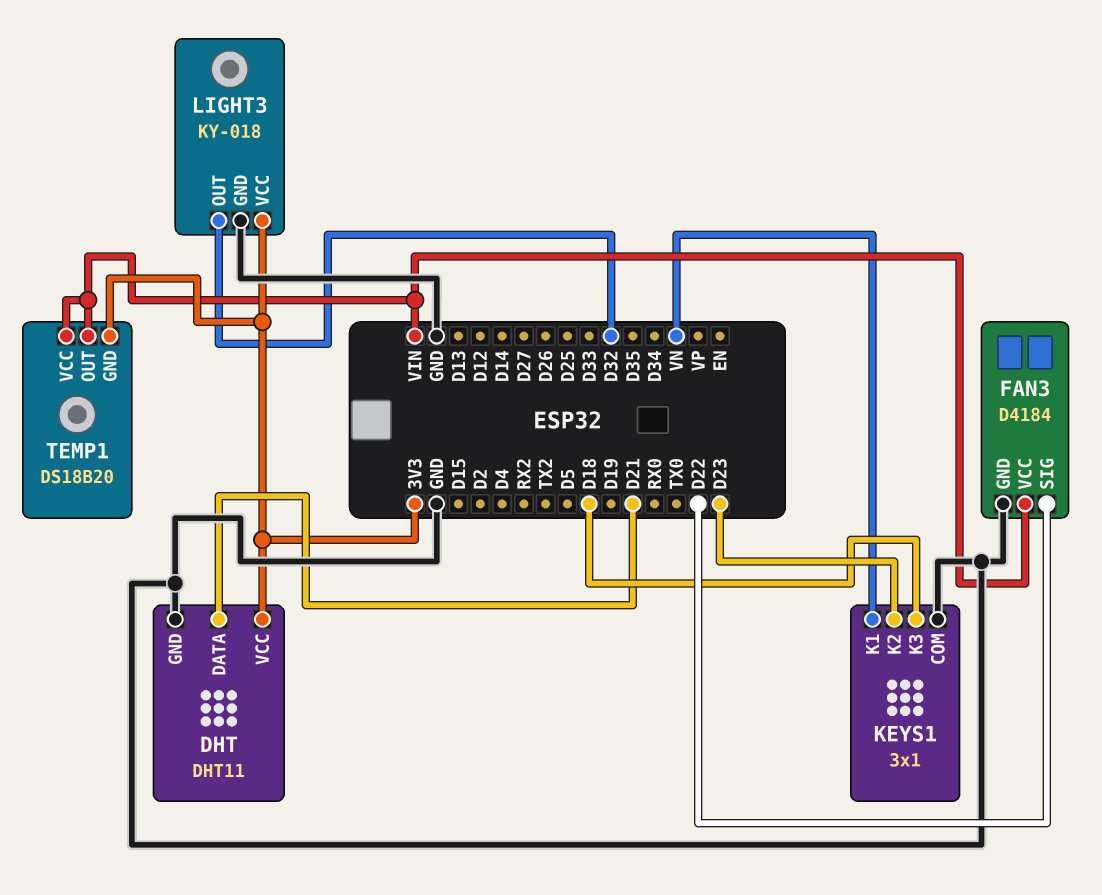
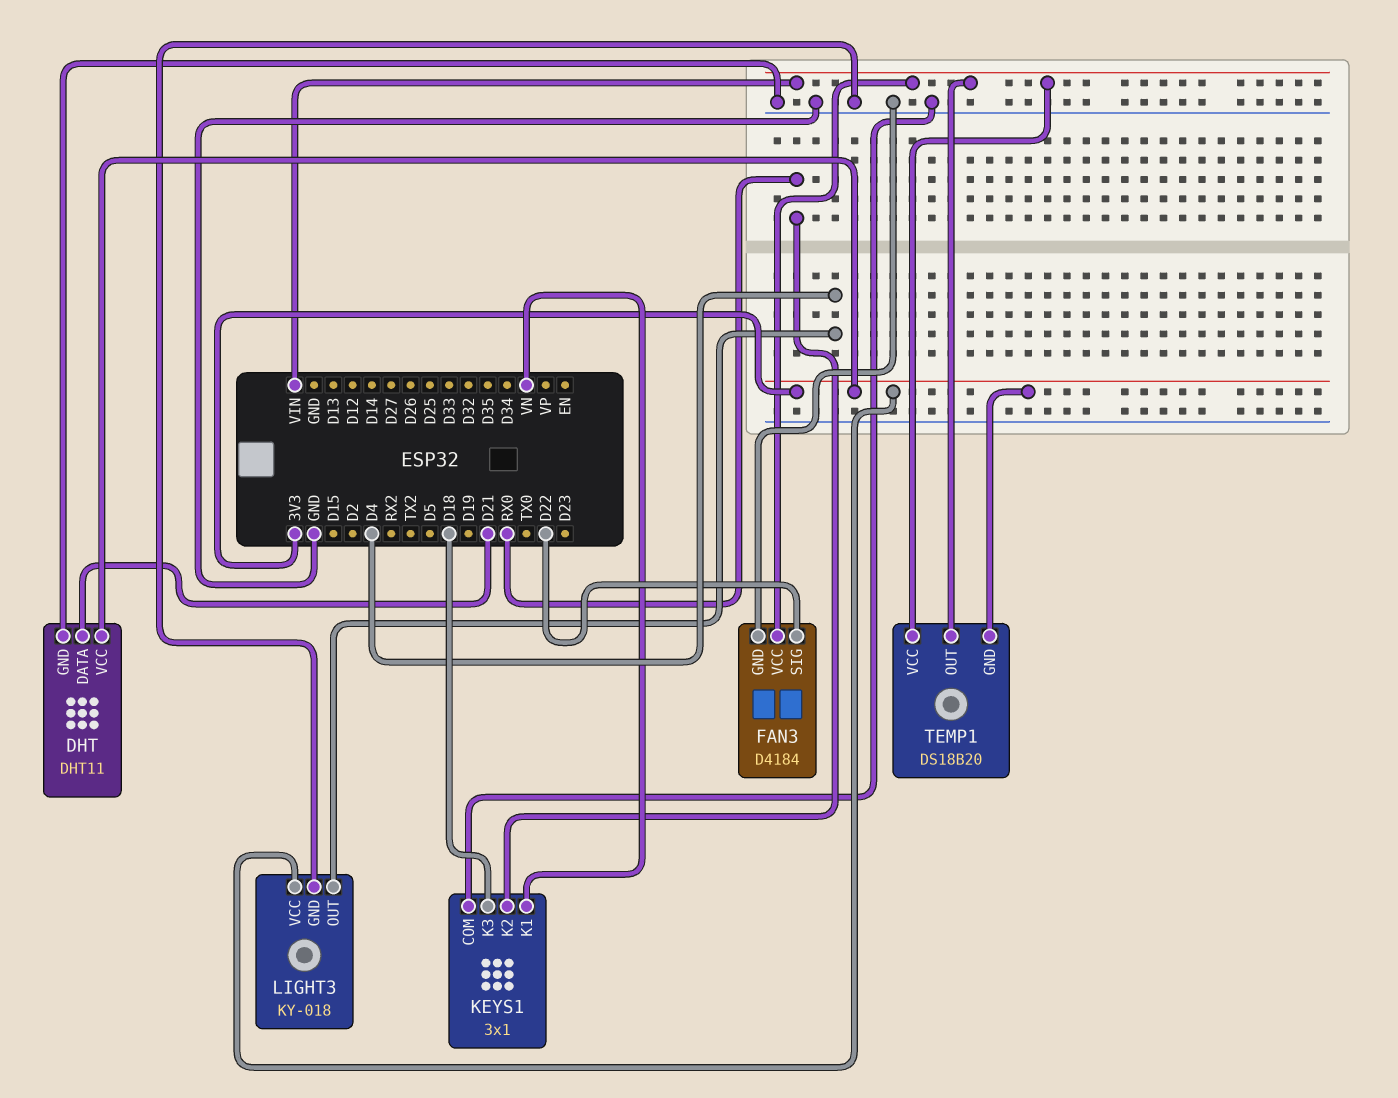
KEYS1 pin K2: D23 -> RX0
LIGHT3 pin OUT: D32 -> D4

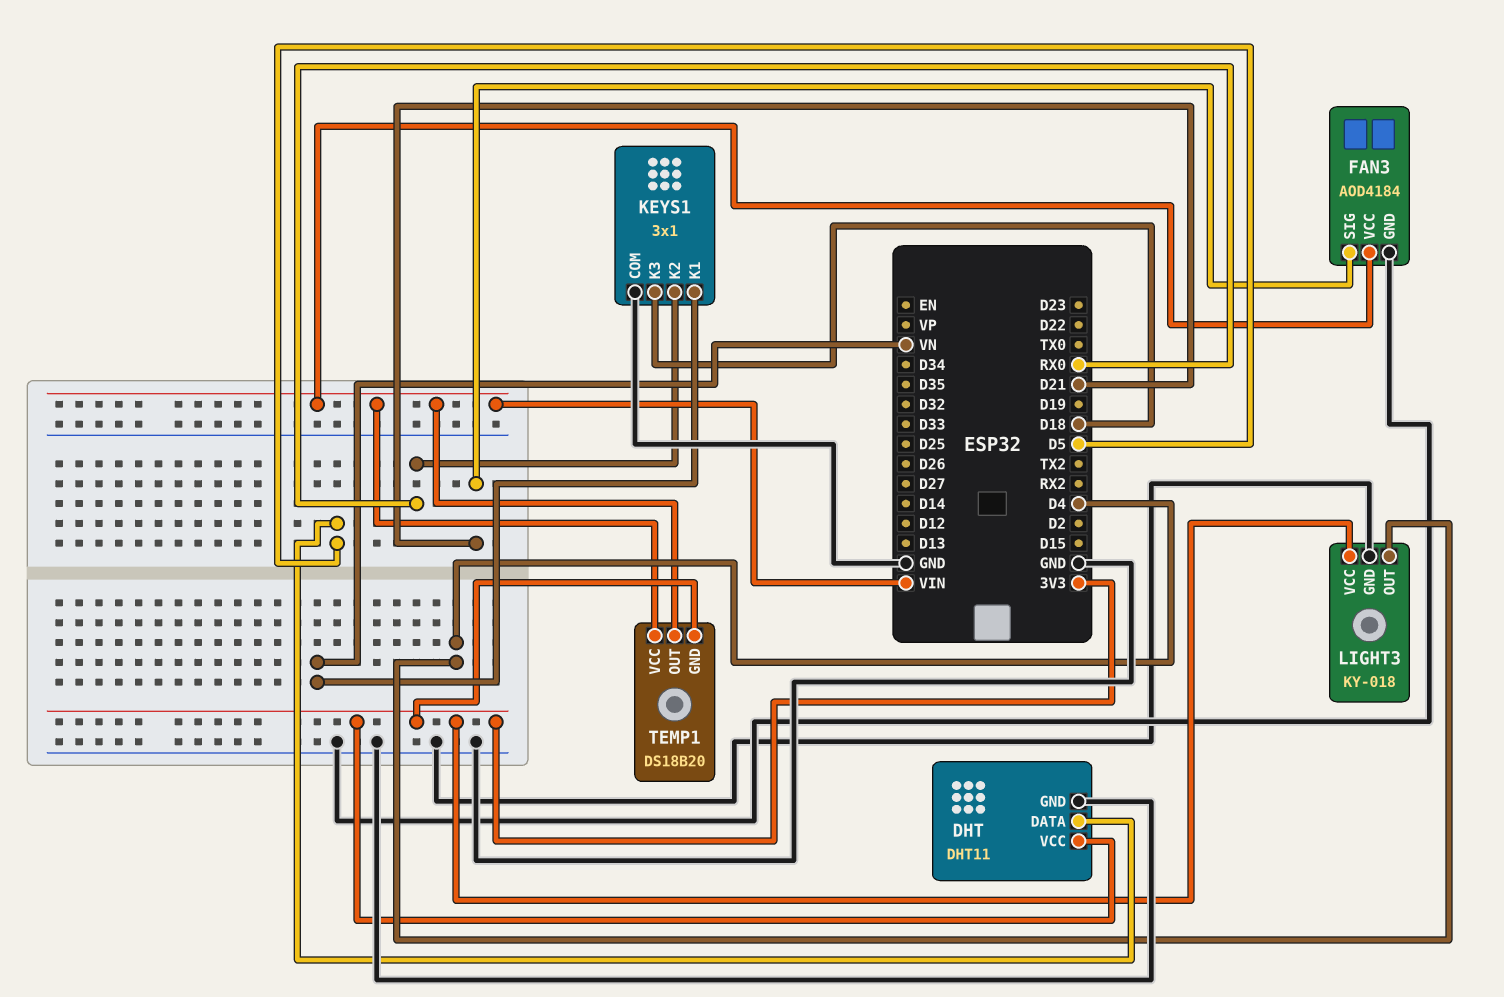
DHT pin DATA: D21 -> D5
FAN3: D4184 -> AOD4184
FAN3 pin SIG: D22 -> D21

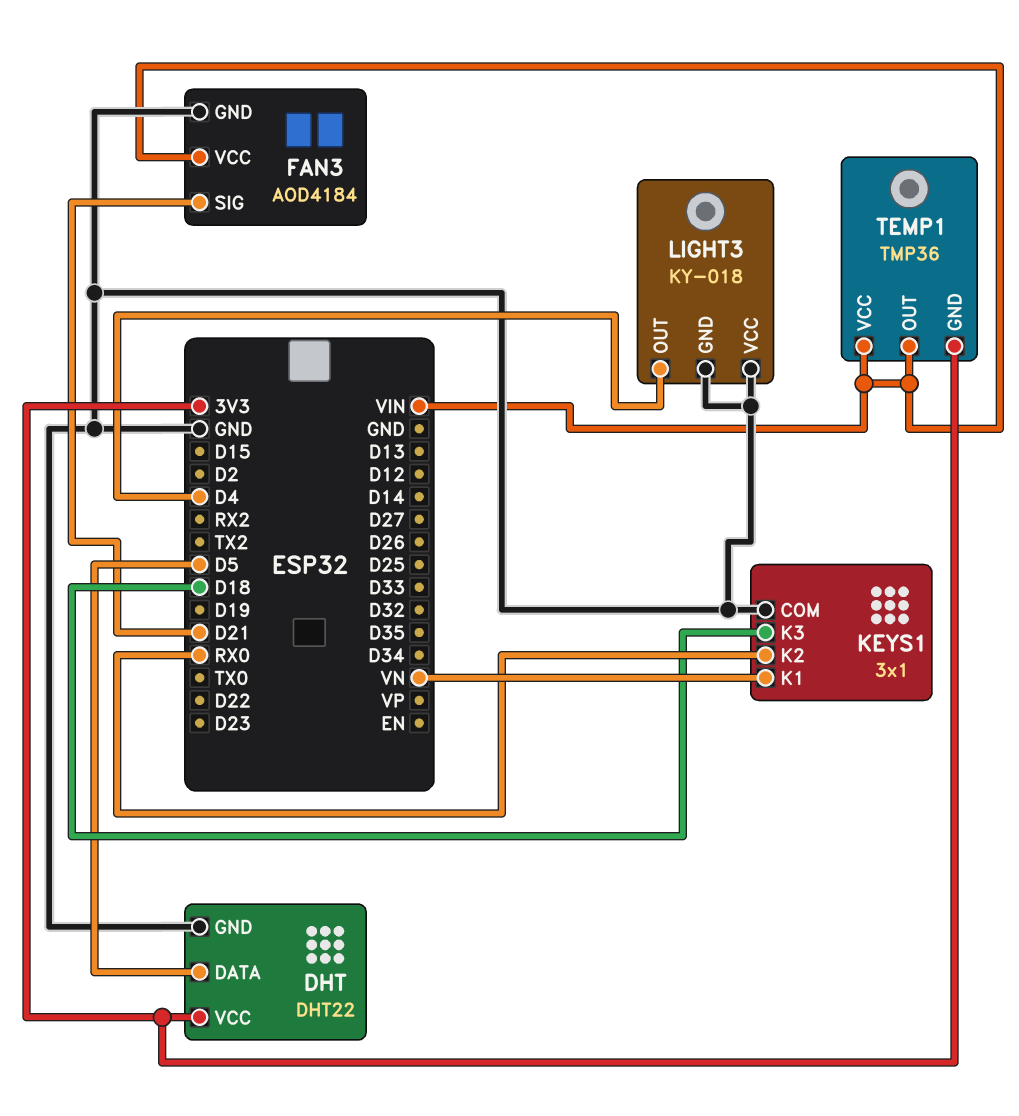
DHT: DHT11 -> DHT22
LIGHT3 pin VCC: 3V3 -> GND
TEMP1: DS18B20 -> TMP36

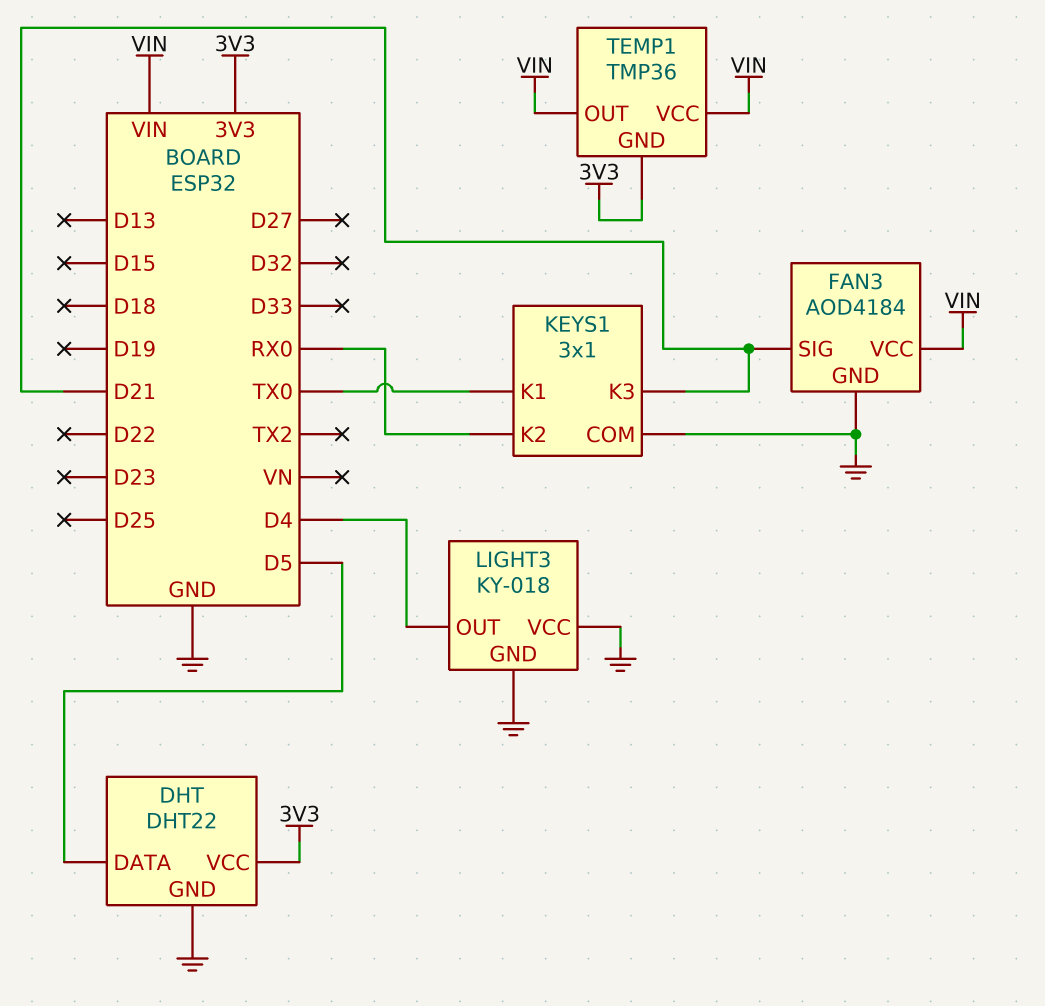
KEYS1 pin K1: VN -> TX0
KEYS1 pin K3: D18 -> D21

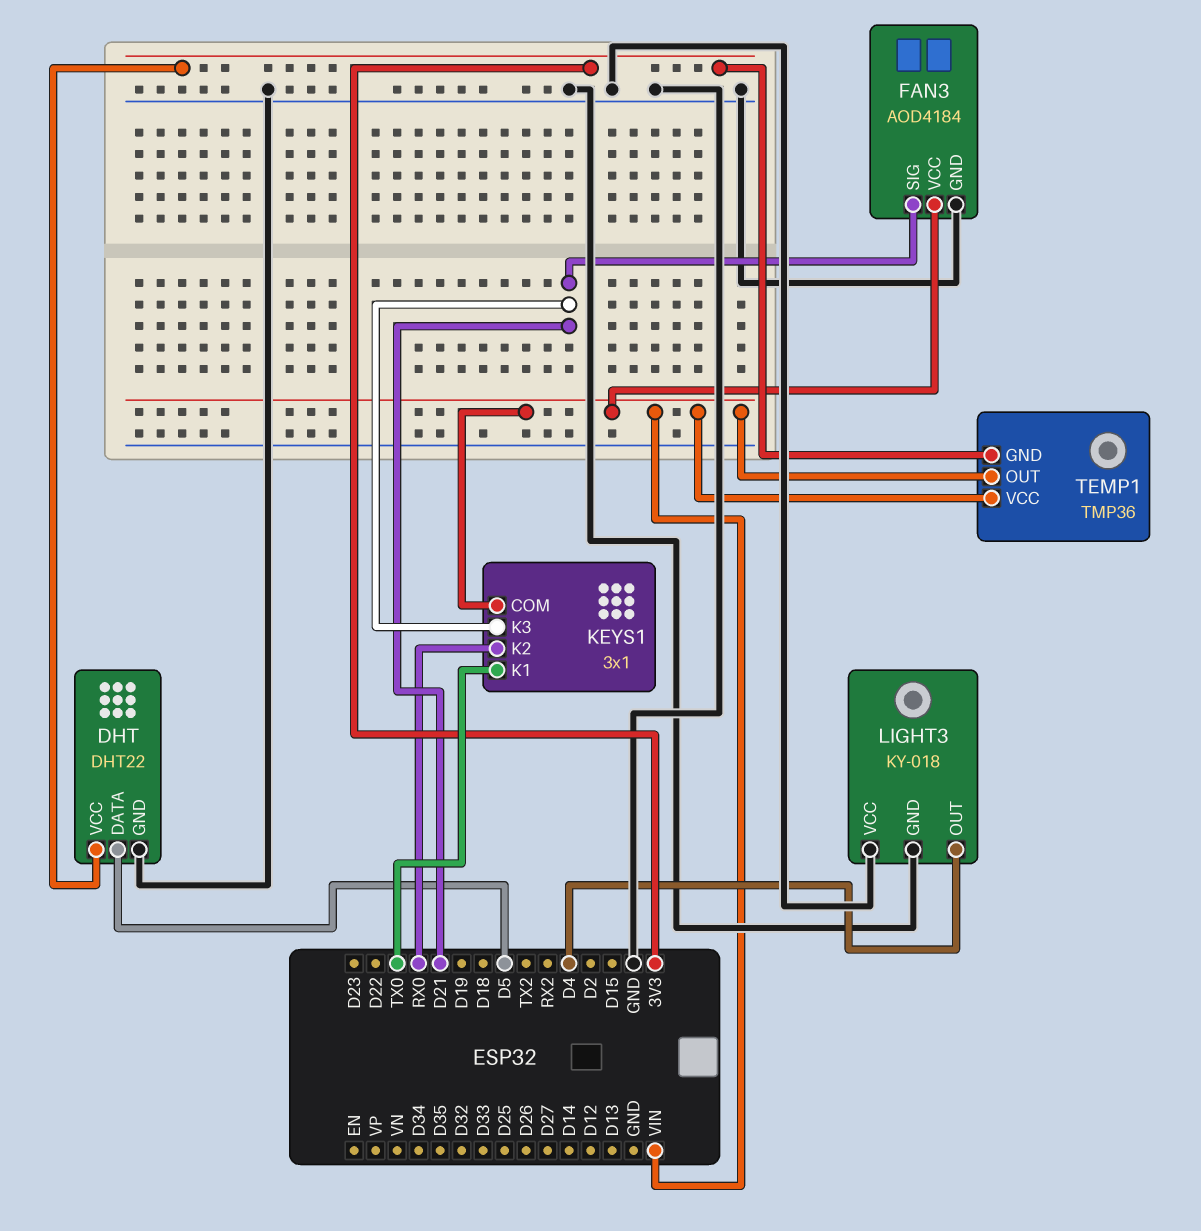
KEYS1 pin COM: GND -> VIN

